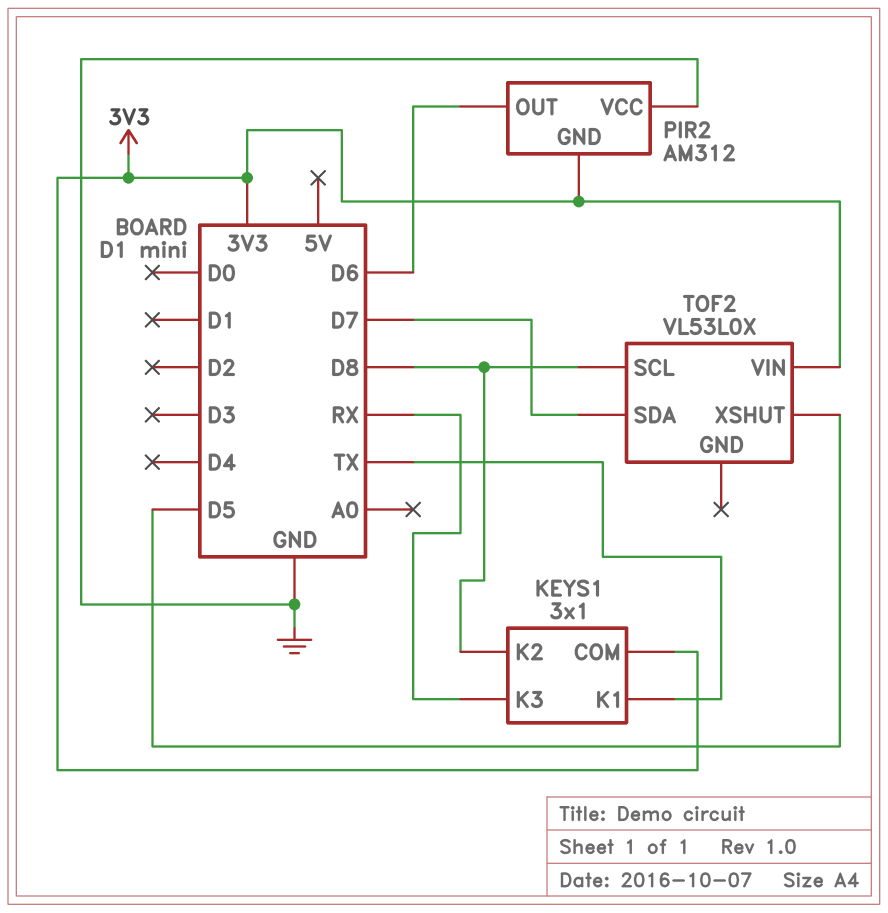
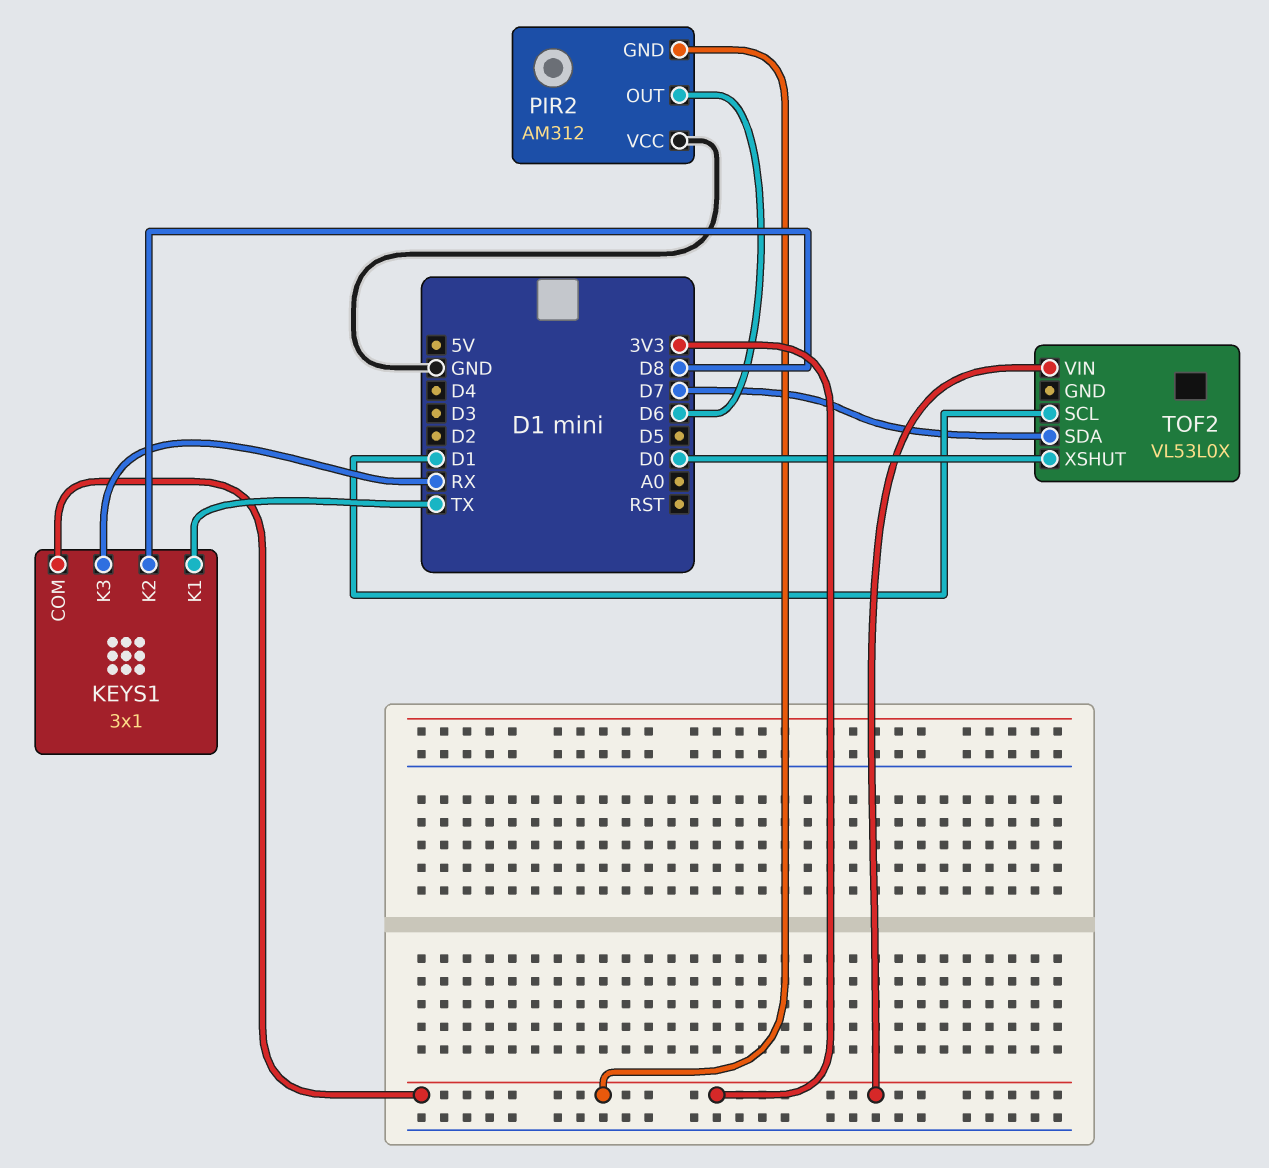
TOF2 pin SCL: D8 -> D1
TOF2 pin XSHUT: D5 -> D0

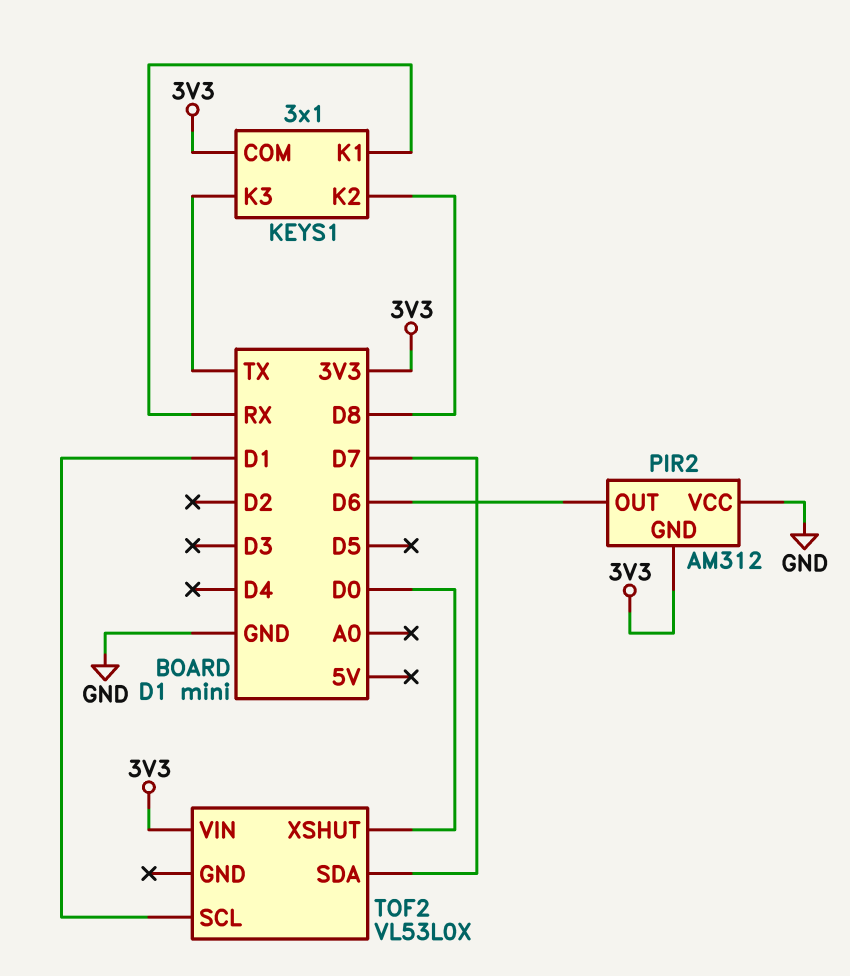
KEYS1 pin K1: TX -> RX
KEYS1 pin K3: RX -> TX

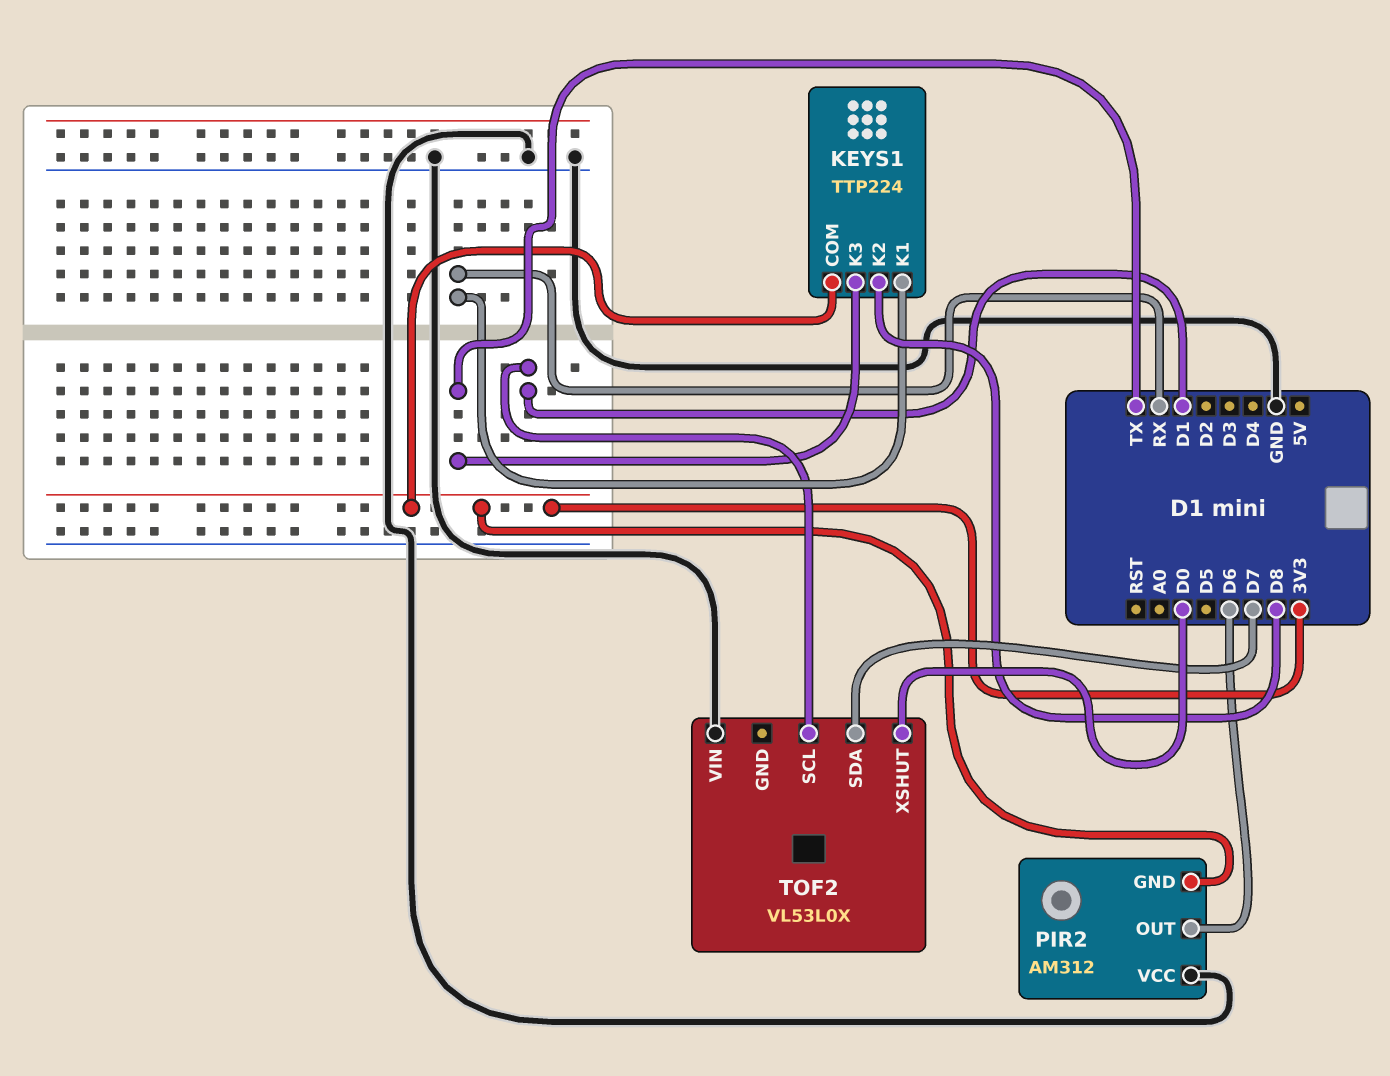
KEYS1: 3x1 -> TTP224
TOF2 pin VIN: 3V3 -> GND

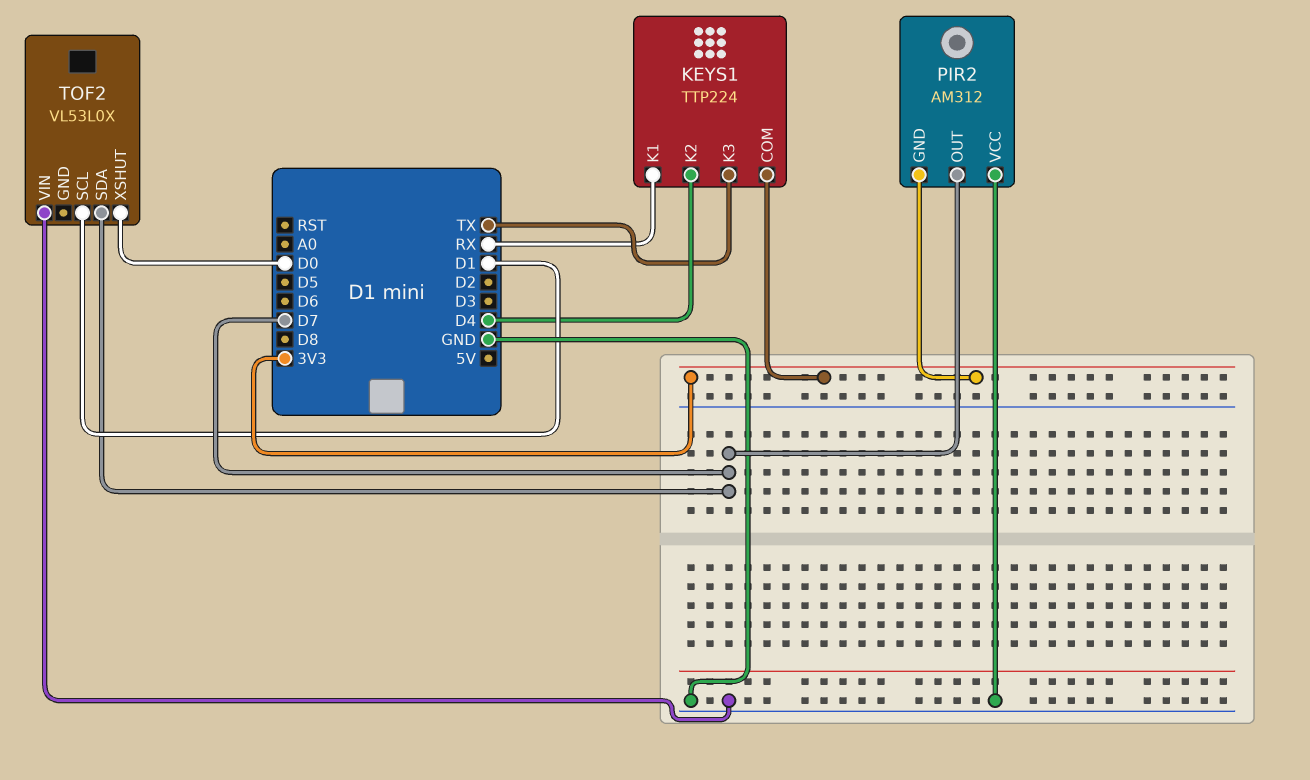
KEYS1 pin K2: D8 -> D4
PIR2 pin OUT: D6 -> D7

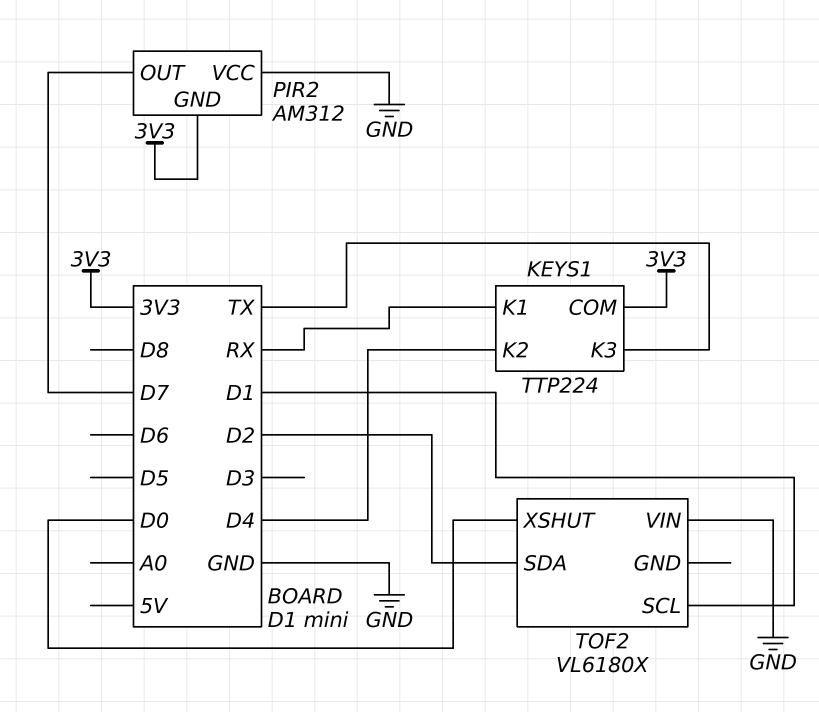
TOF2: VL53L0X -> VL6180X
TOF2 pin SDA: D7 -> D2

